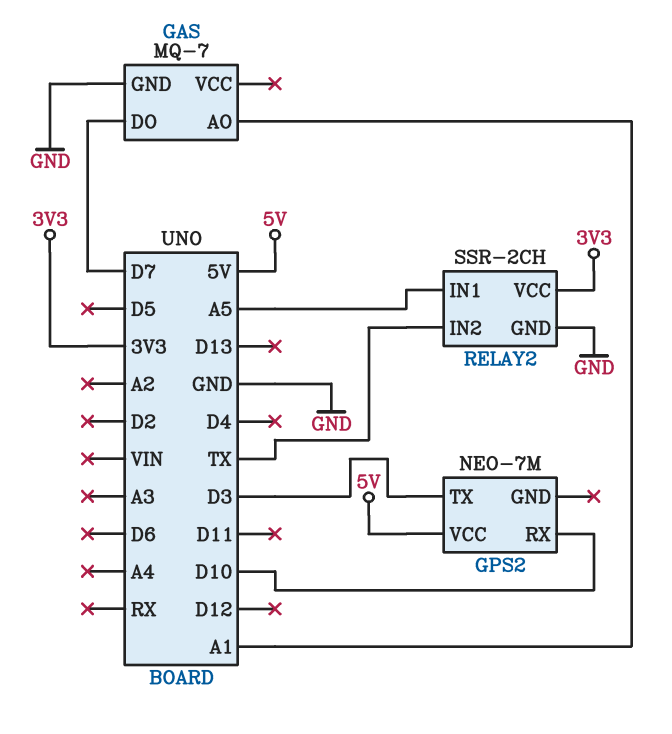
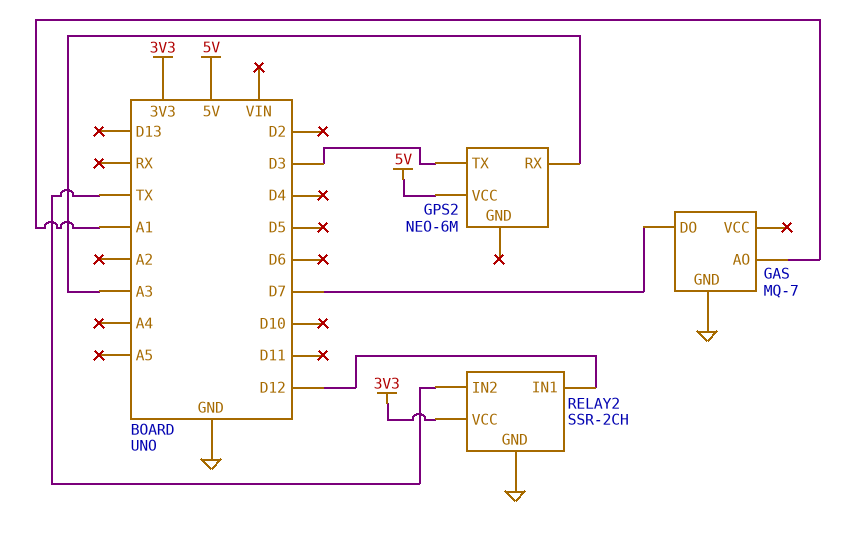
GPS2: NEO-7M -> NEO-6M
GPS2 pin RX: D10 -> A3
RELAY2 pin IN1: A5 -> D12

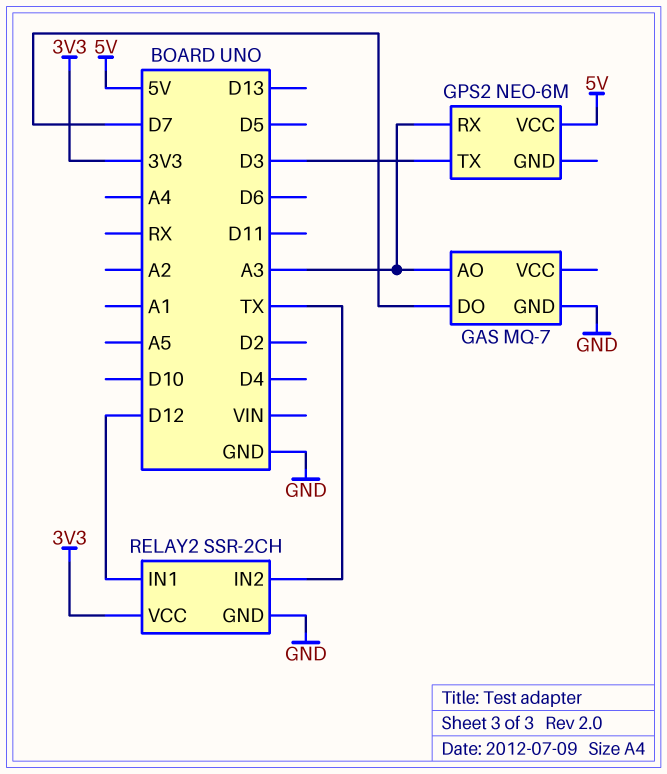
GAS pin AO: A1 -> A3

